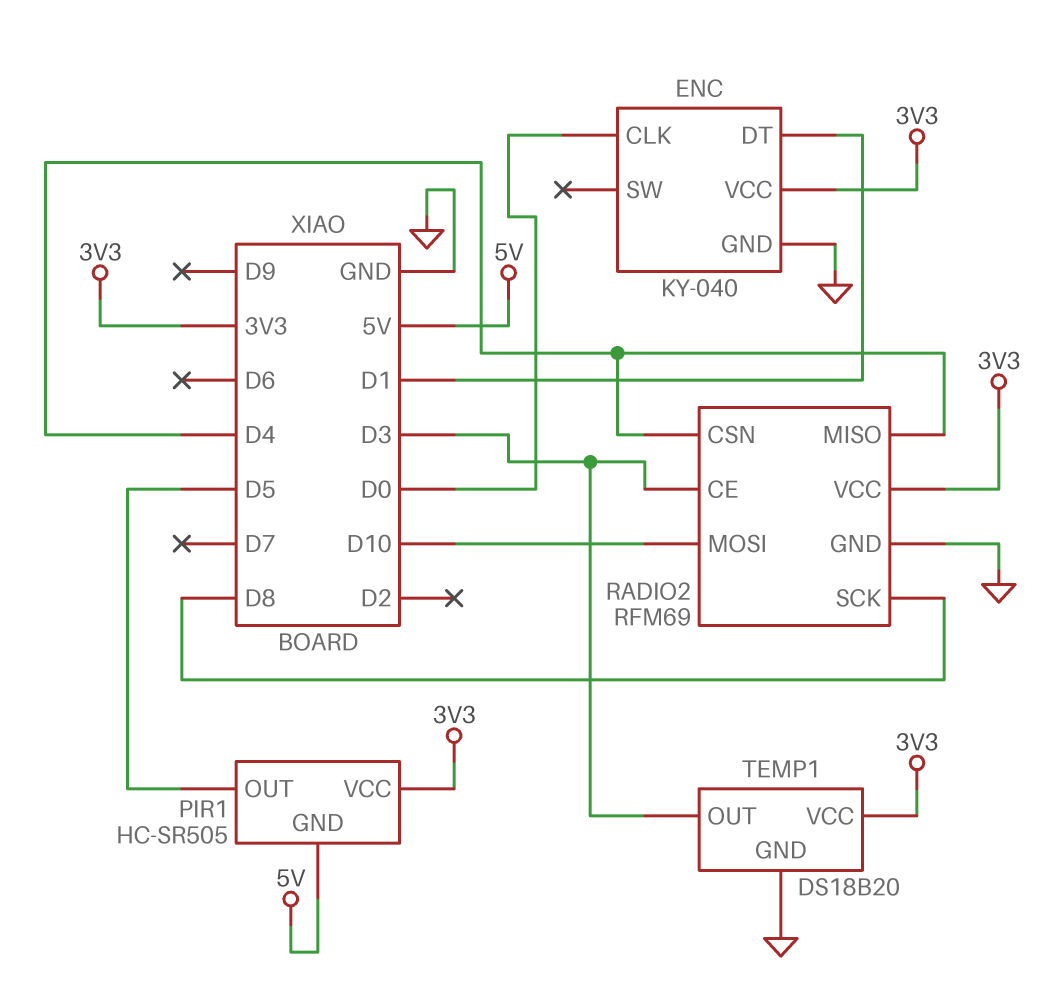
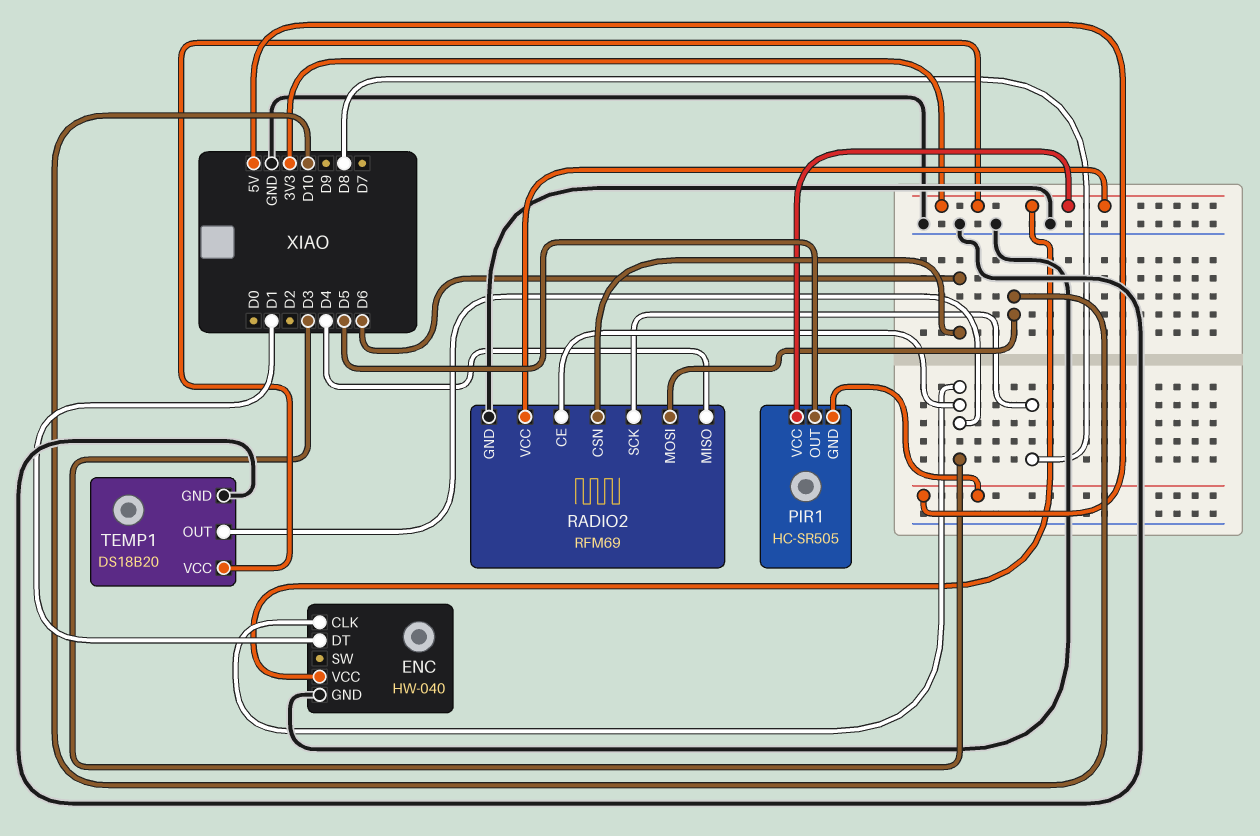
ENC: KY-040 -> HW-040
ENC pin CLK: D0 -> D3
RADIO2 pin CSN: D4 -> D6

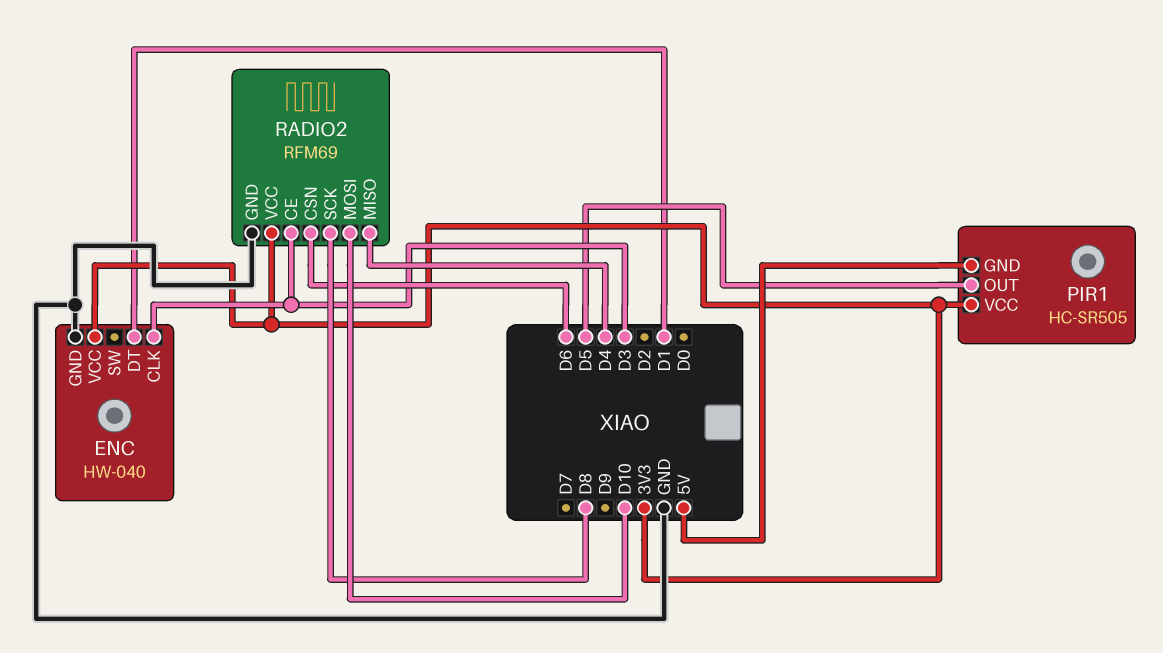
TEMP1: DS18B20 -> none
TEMP1 pin GND: GND -> none
TEMP1 pin OUT: D3 -> none
TEMP1 pin VCC: 3V3 -> none

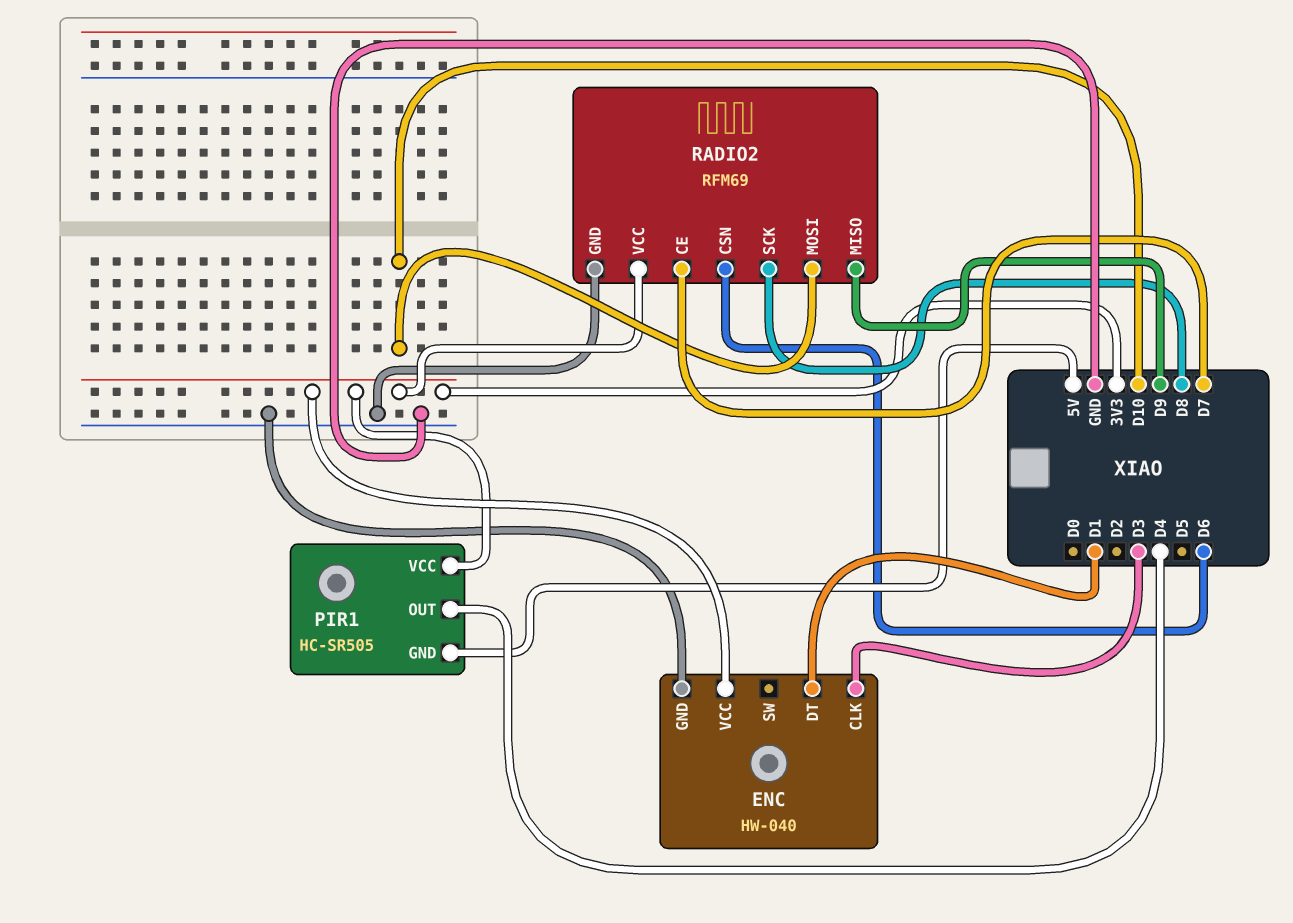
PIR1 pin OUT: D5 -> D4
RADIO2 pin CE: D3 -> D7
RADIO2 pin MISO: D4 -> D9

